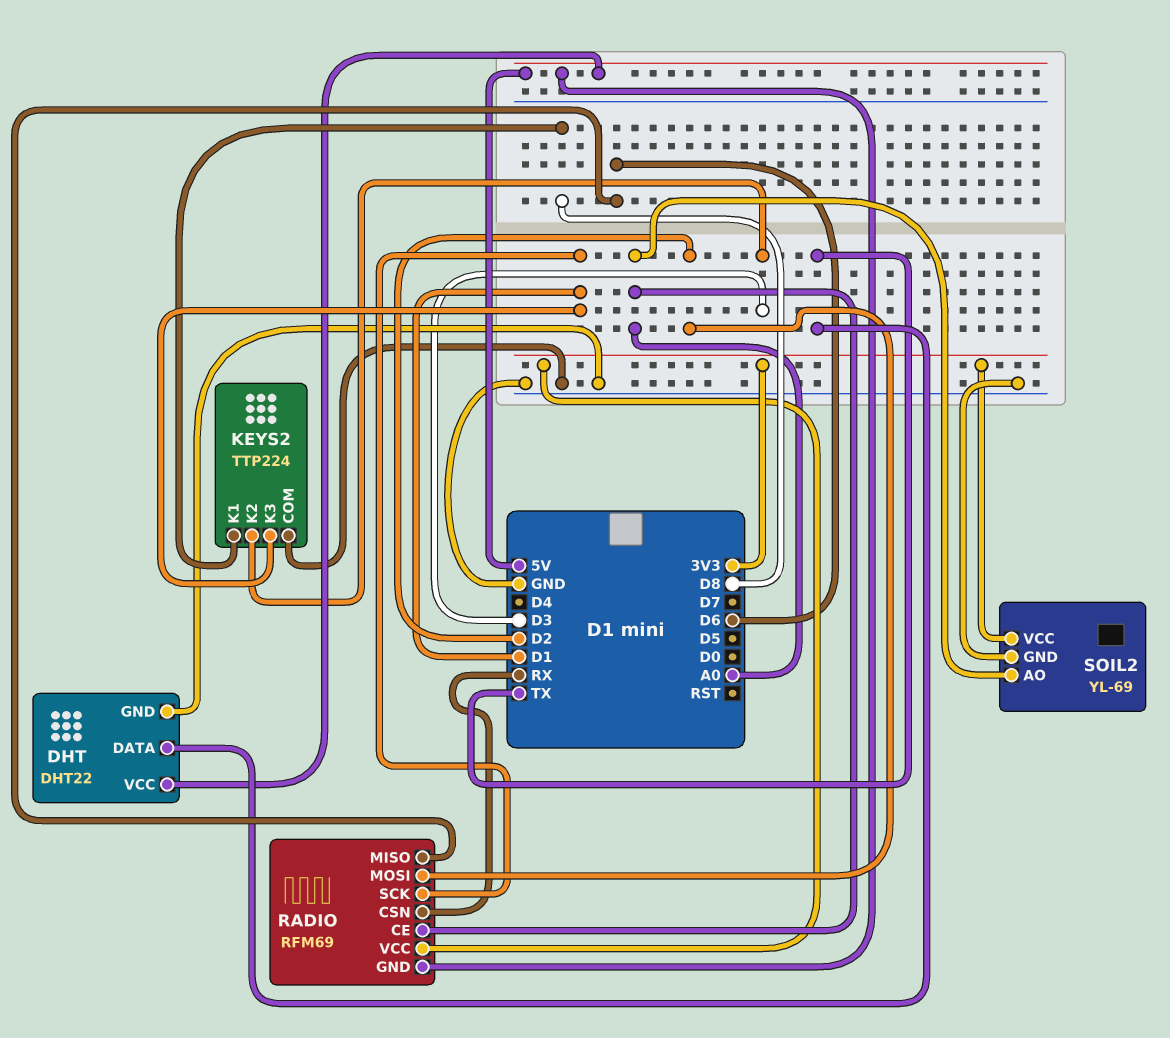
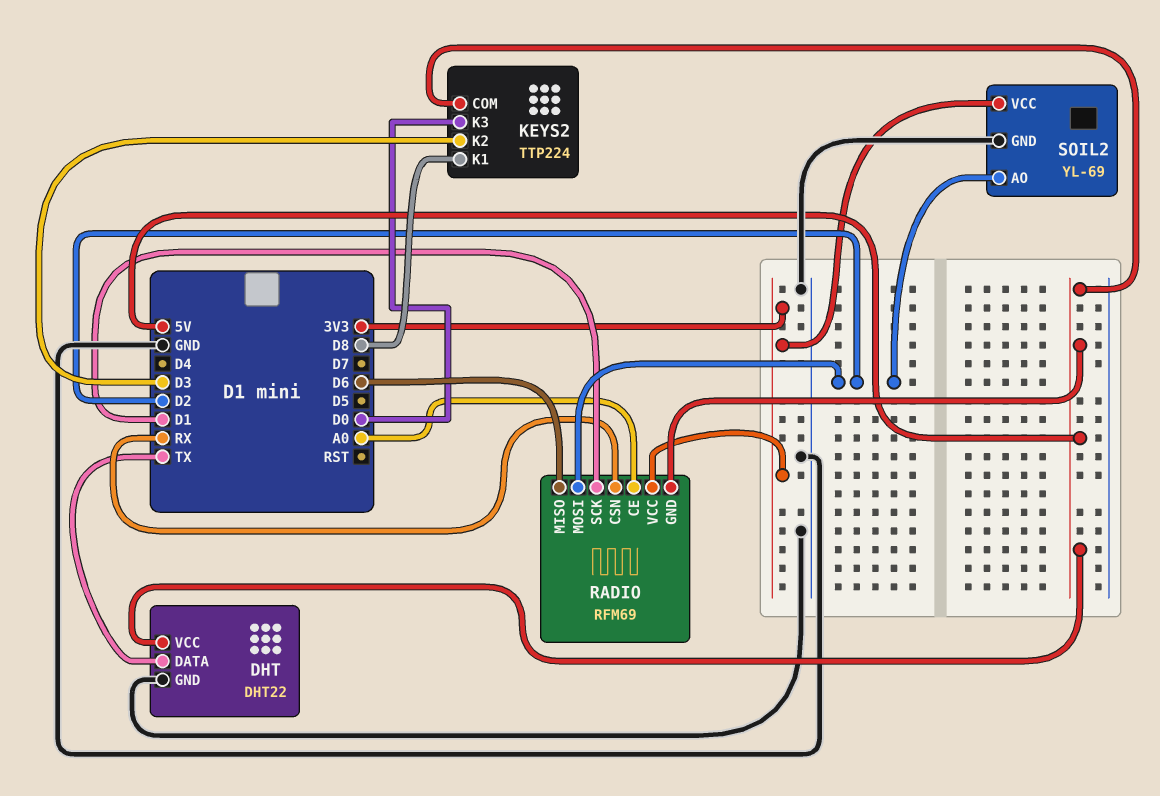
KEYS2 pin COM: GND -> 5V
KEYS2 pin K3: D1 -> D0
SOIL2 pin AO: A0 -> D2

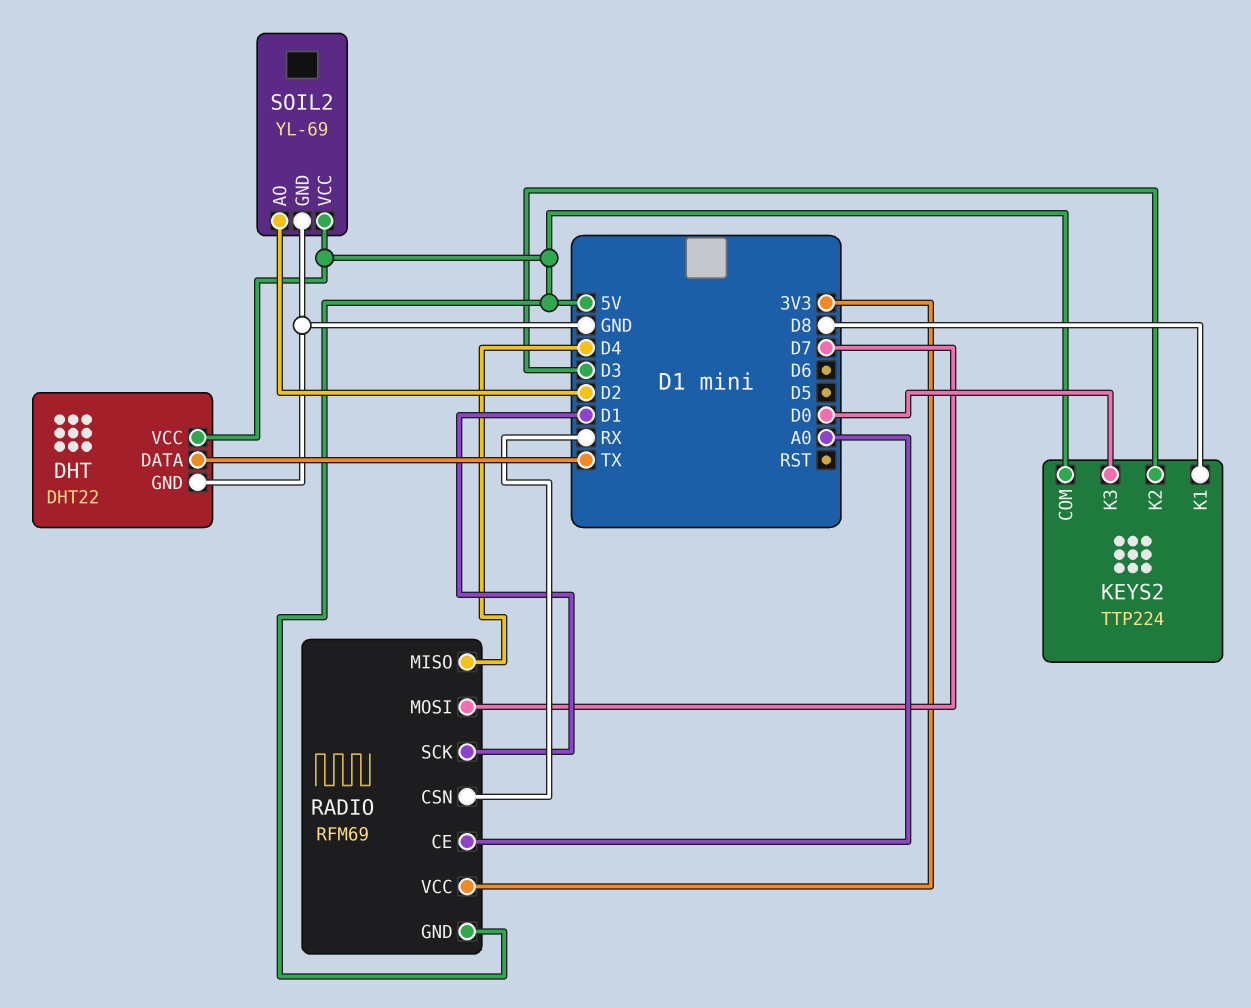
RADIO pin MISO: D6 -> D4
RADIO pin MOSI: D2 -> D7
SOIL2 pin VCC: 3V3 -> 5V

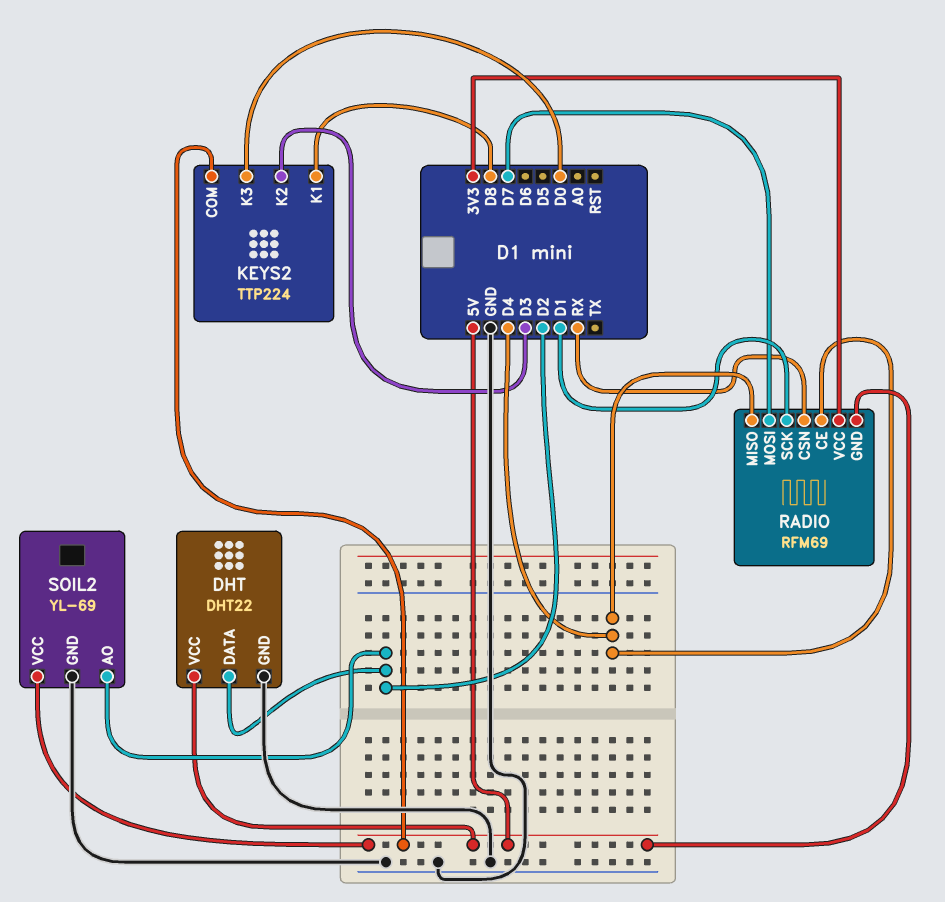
DHT pin DATA: TX -> D2
RADIO pin CE: A0 -> D4

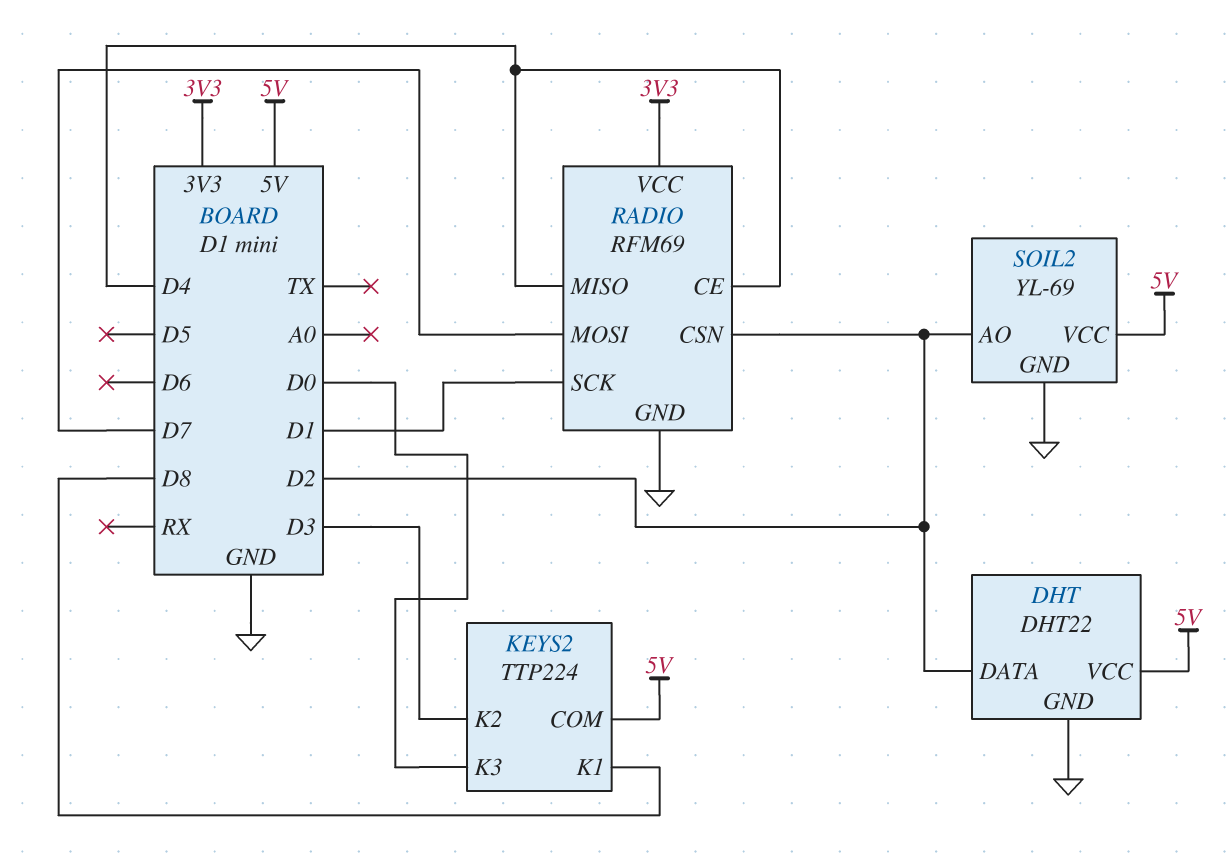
RADIO pin CSN: RX -> D2
RADIO pin GND: 5V -> GND

